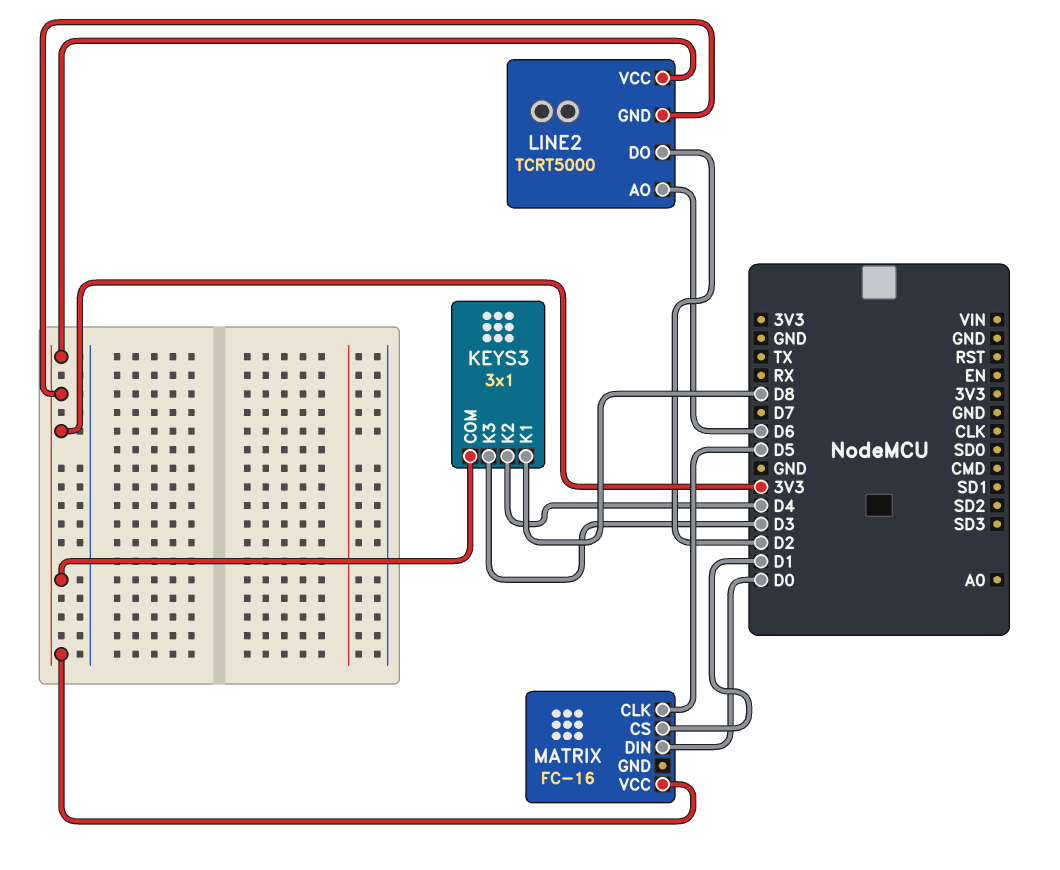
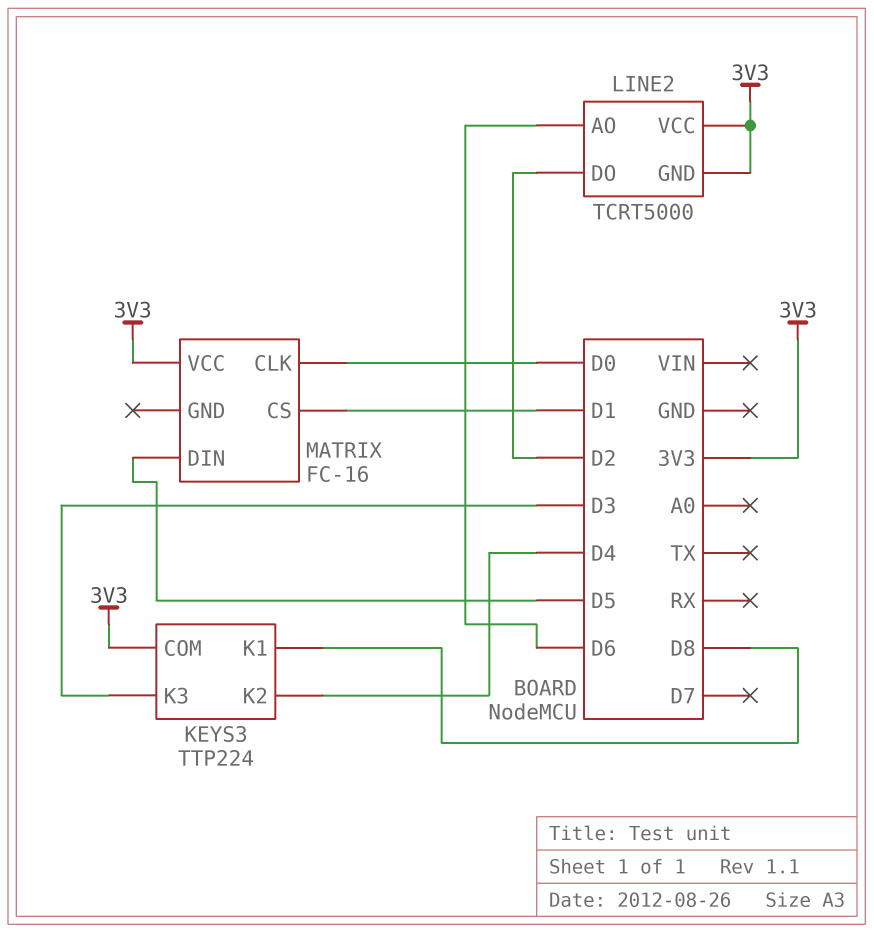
KEYS3: 3x1 -> TTP224
MATRIX pin CLK: D5 -> D0
MATRIX pin DIN: D0 -> D5

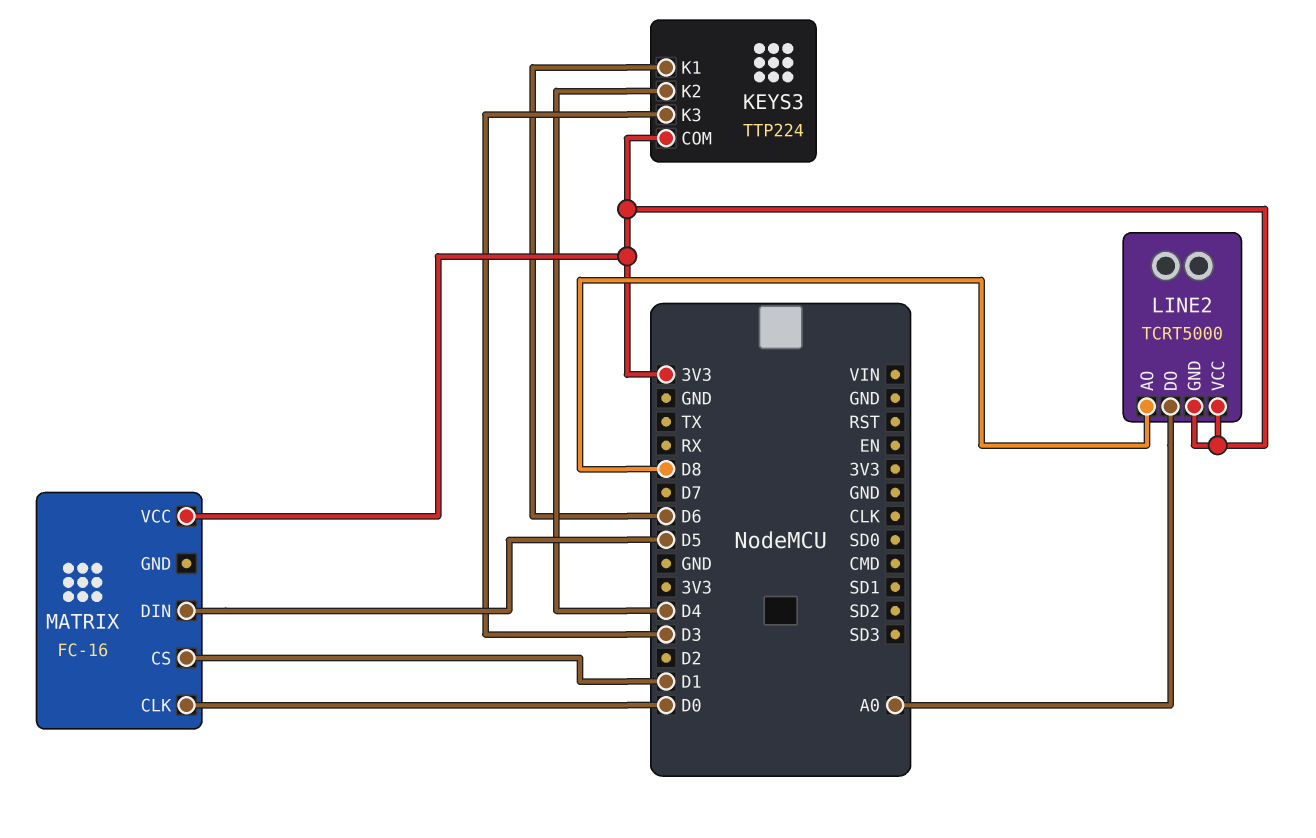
KEYS3 pin K1: D8 -> D6
LINE2 pin AO: D6 -> D8
LINE2 pin DO: D2 -> A0

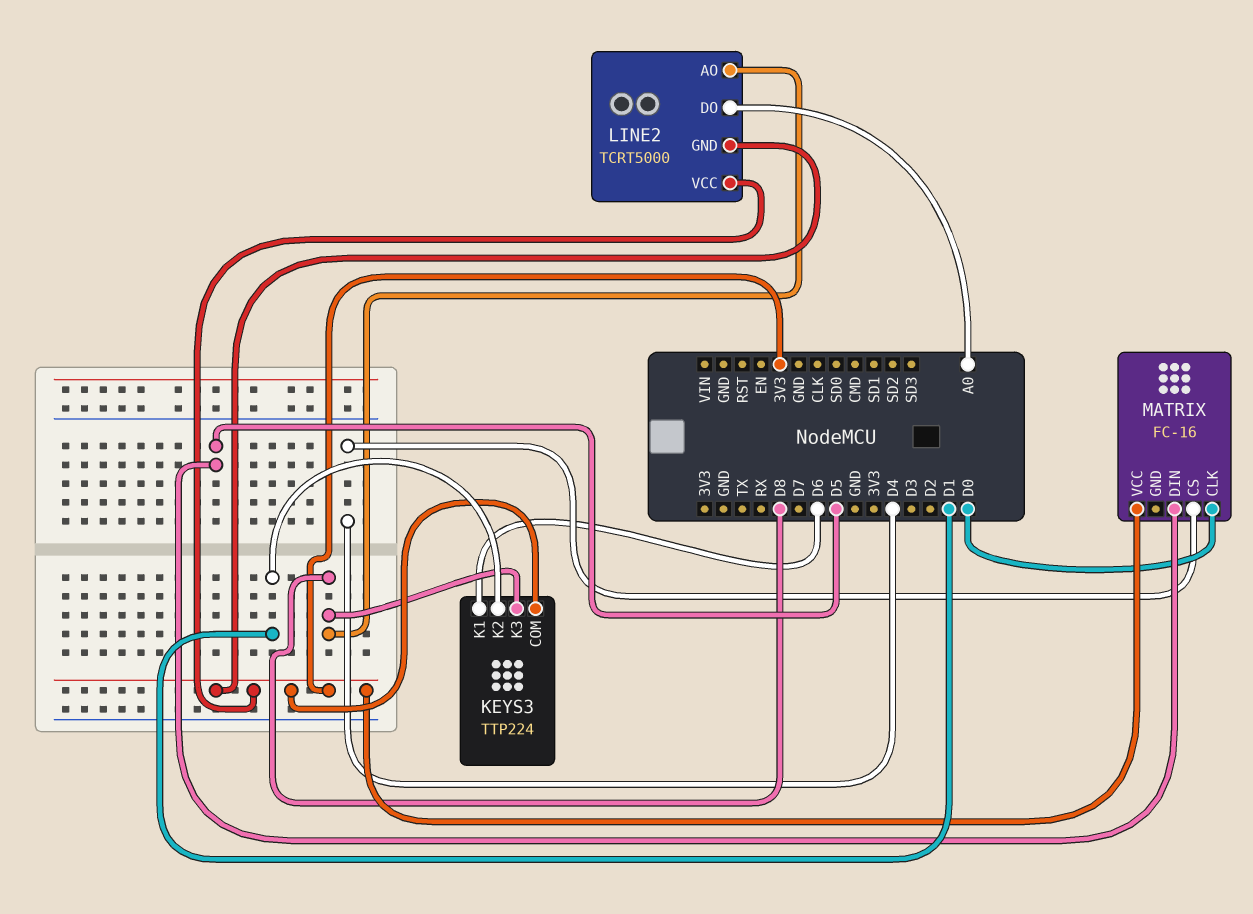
KEYS3 pin K2: D4 -> D1
KEYS3 pin K3: D3 -> D8
MATRIX pin CS: D1 -> D4

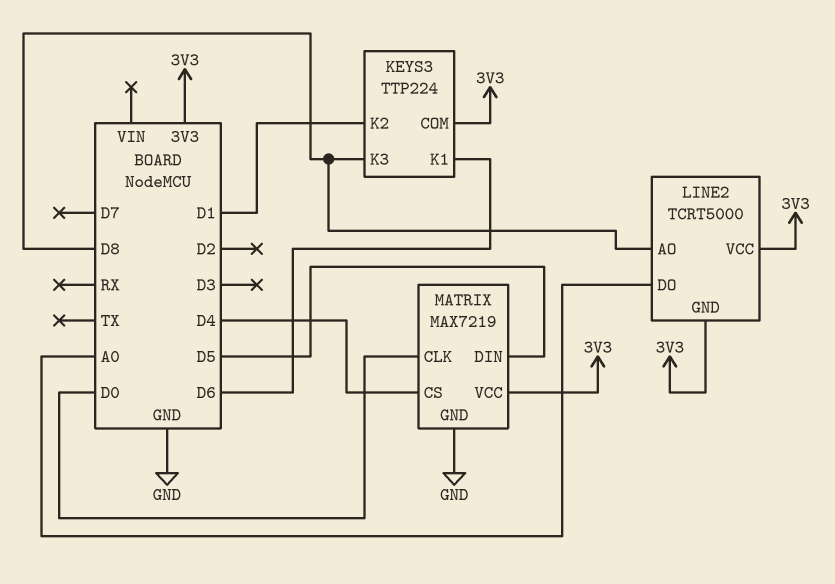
MATRIX: FC-16 -> MAX7219
MATRIX pin GND: none -> GND

